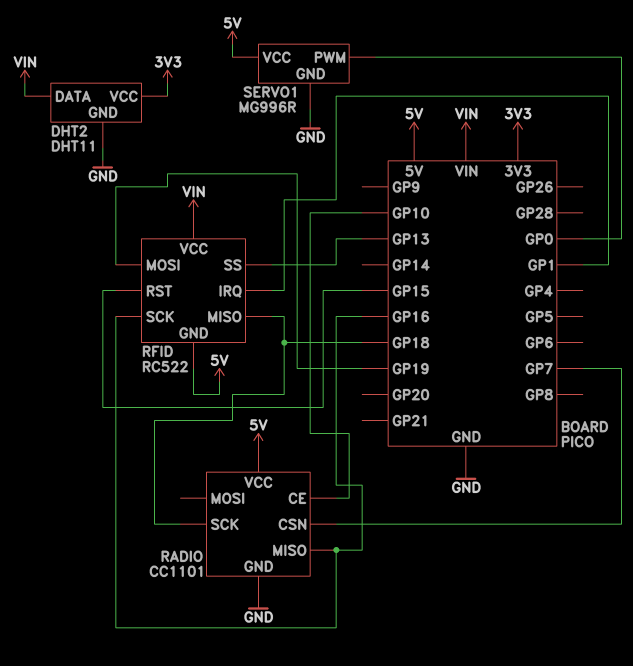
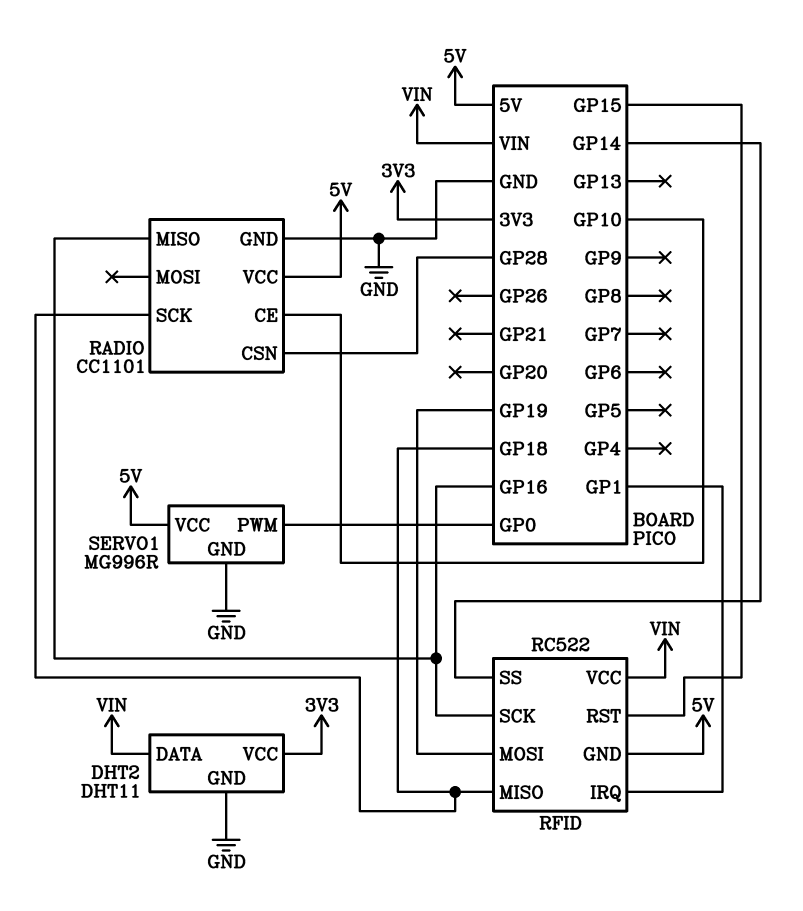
RADIO pin CSN: GP7 -> GP28
RFID pin SS: GP13 -> GP14

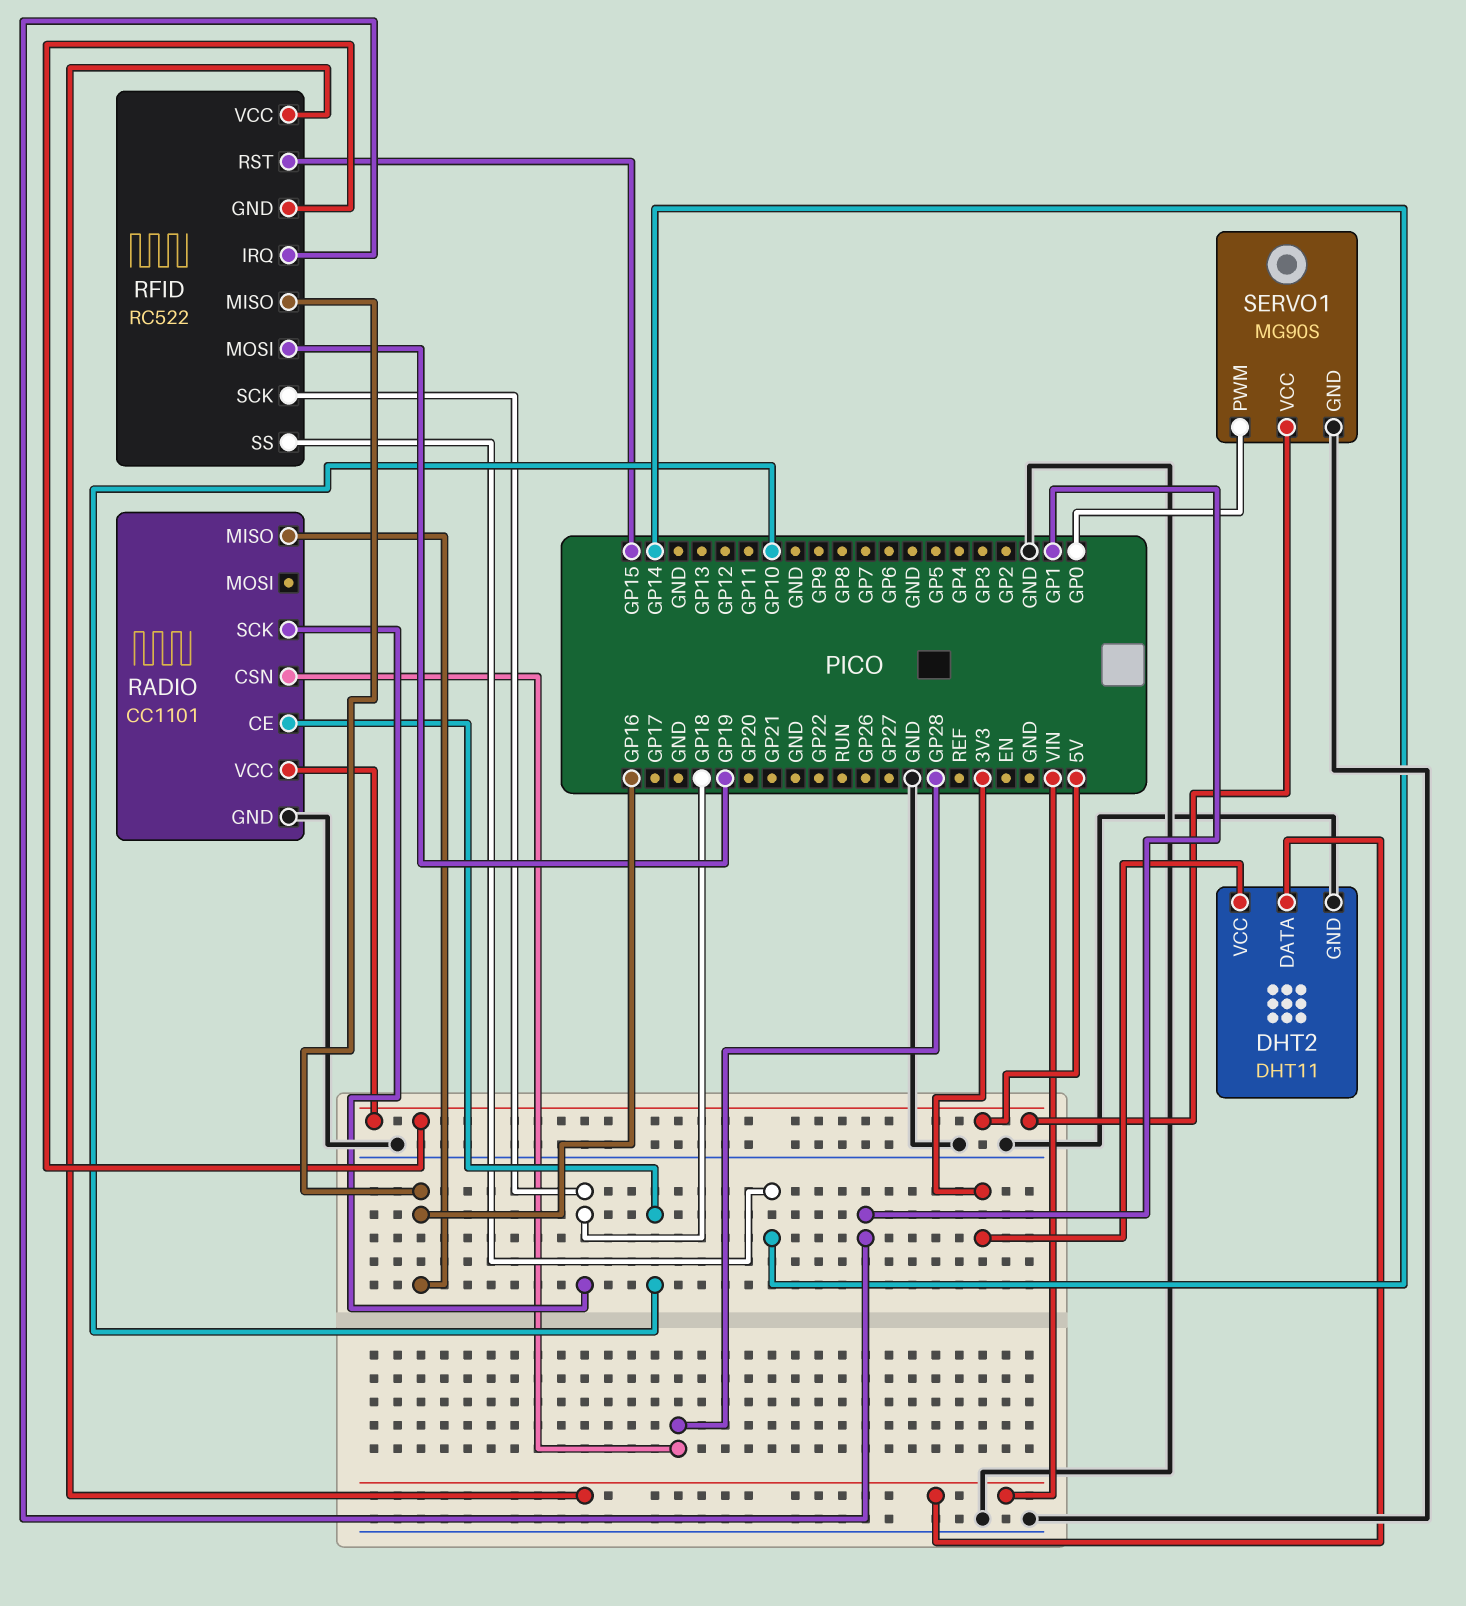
RFID pin MISO: GP18 -> GP16
RFID pin SCK: GP16 -> GP18
SERVO1: MG996R -> MG90S

